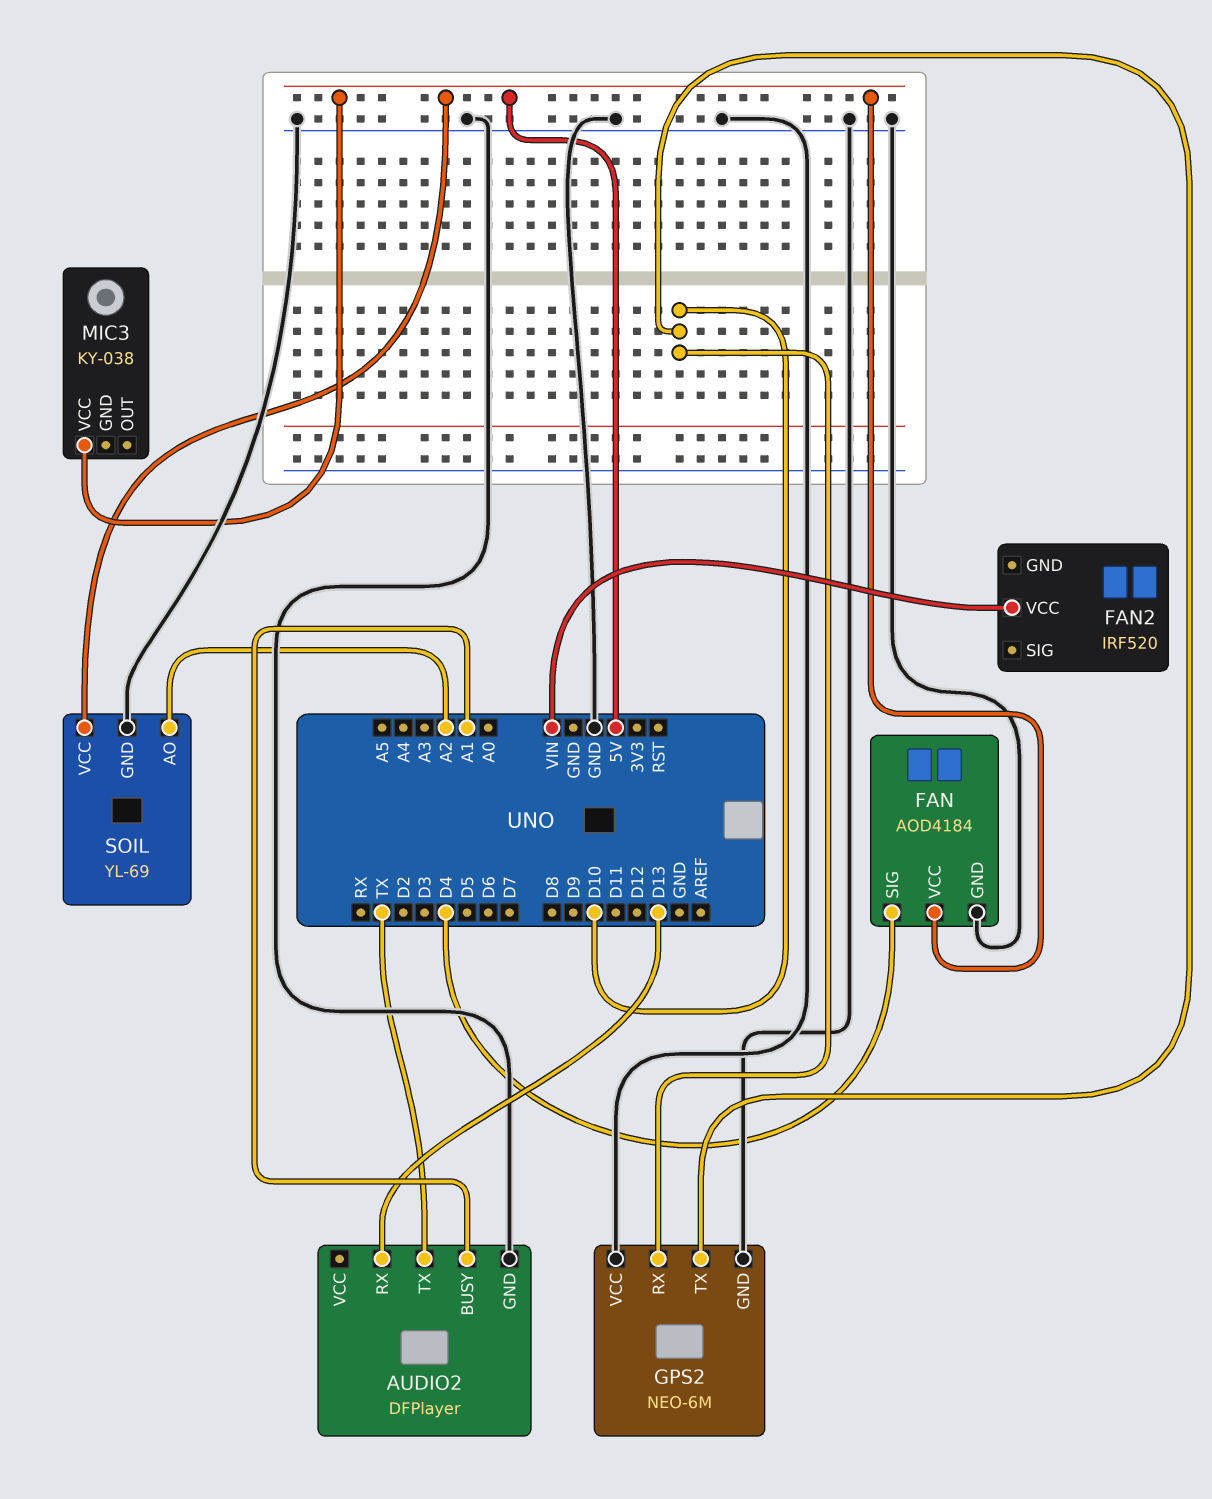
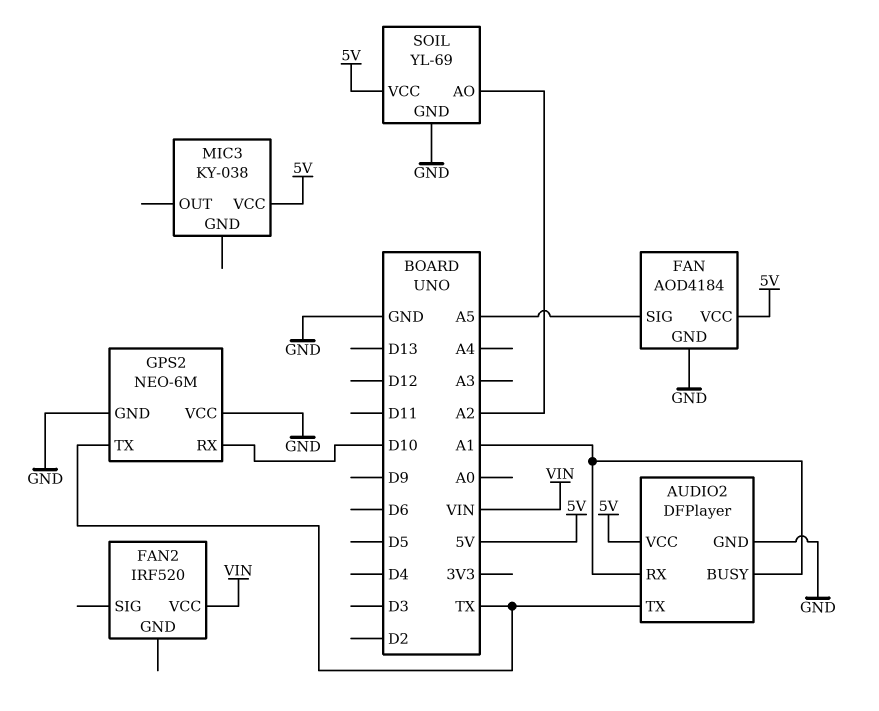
AUDIO2 pin RX: D13 -> A1
AUDIO2 pin VCC: none -> 5V
FAN pin SIG: D4 -> A5
GPS2 pin TX: D10 -> TX

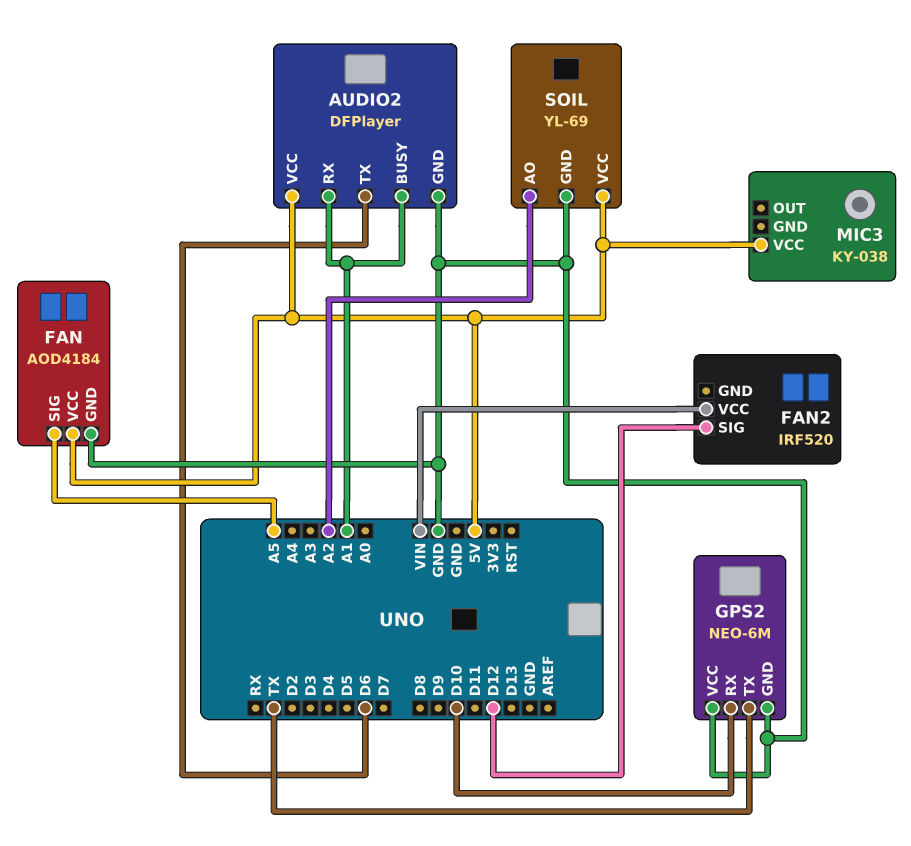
AUDIO2 pin TX: TX -> D6
FAN2 pin SIG: none -> D12

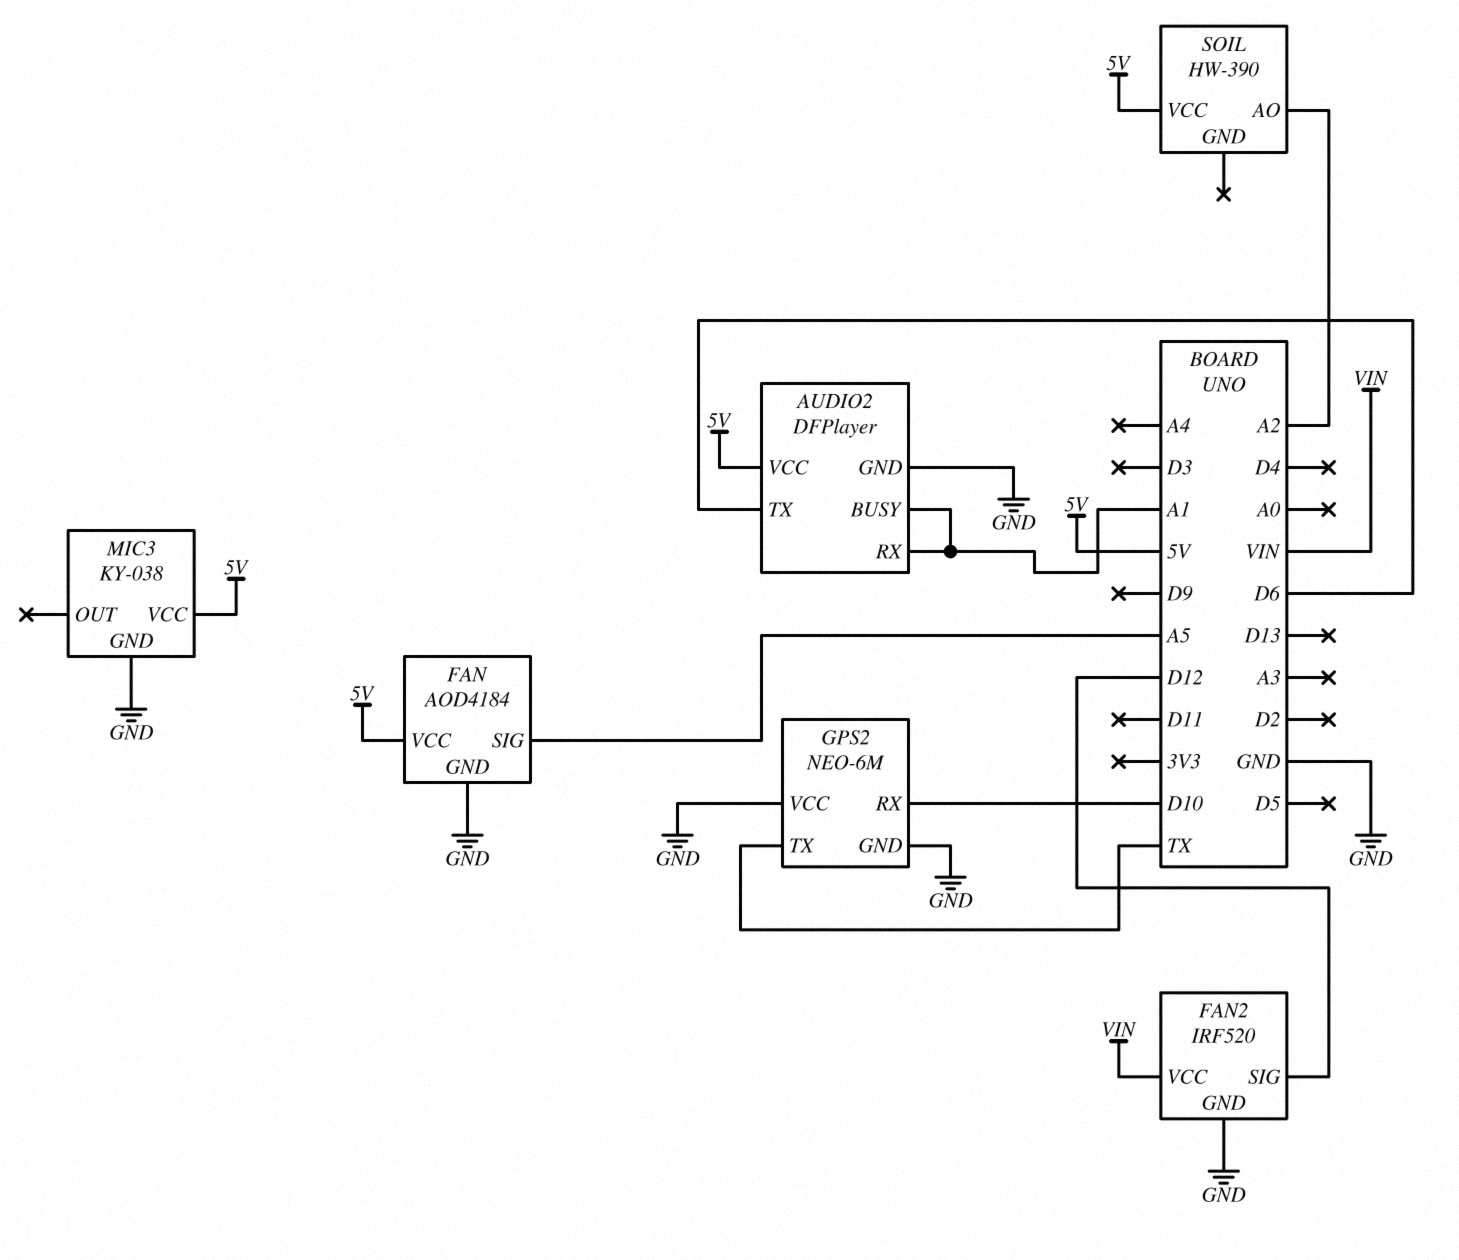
FAN2 pin GND: none -> GND
MIC3 pin GND: none -> GND
SOIL: YL-69 -> HW-390
SOIL pin GND: GND -> none

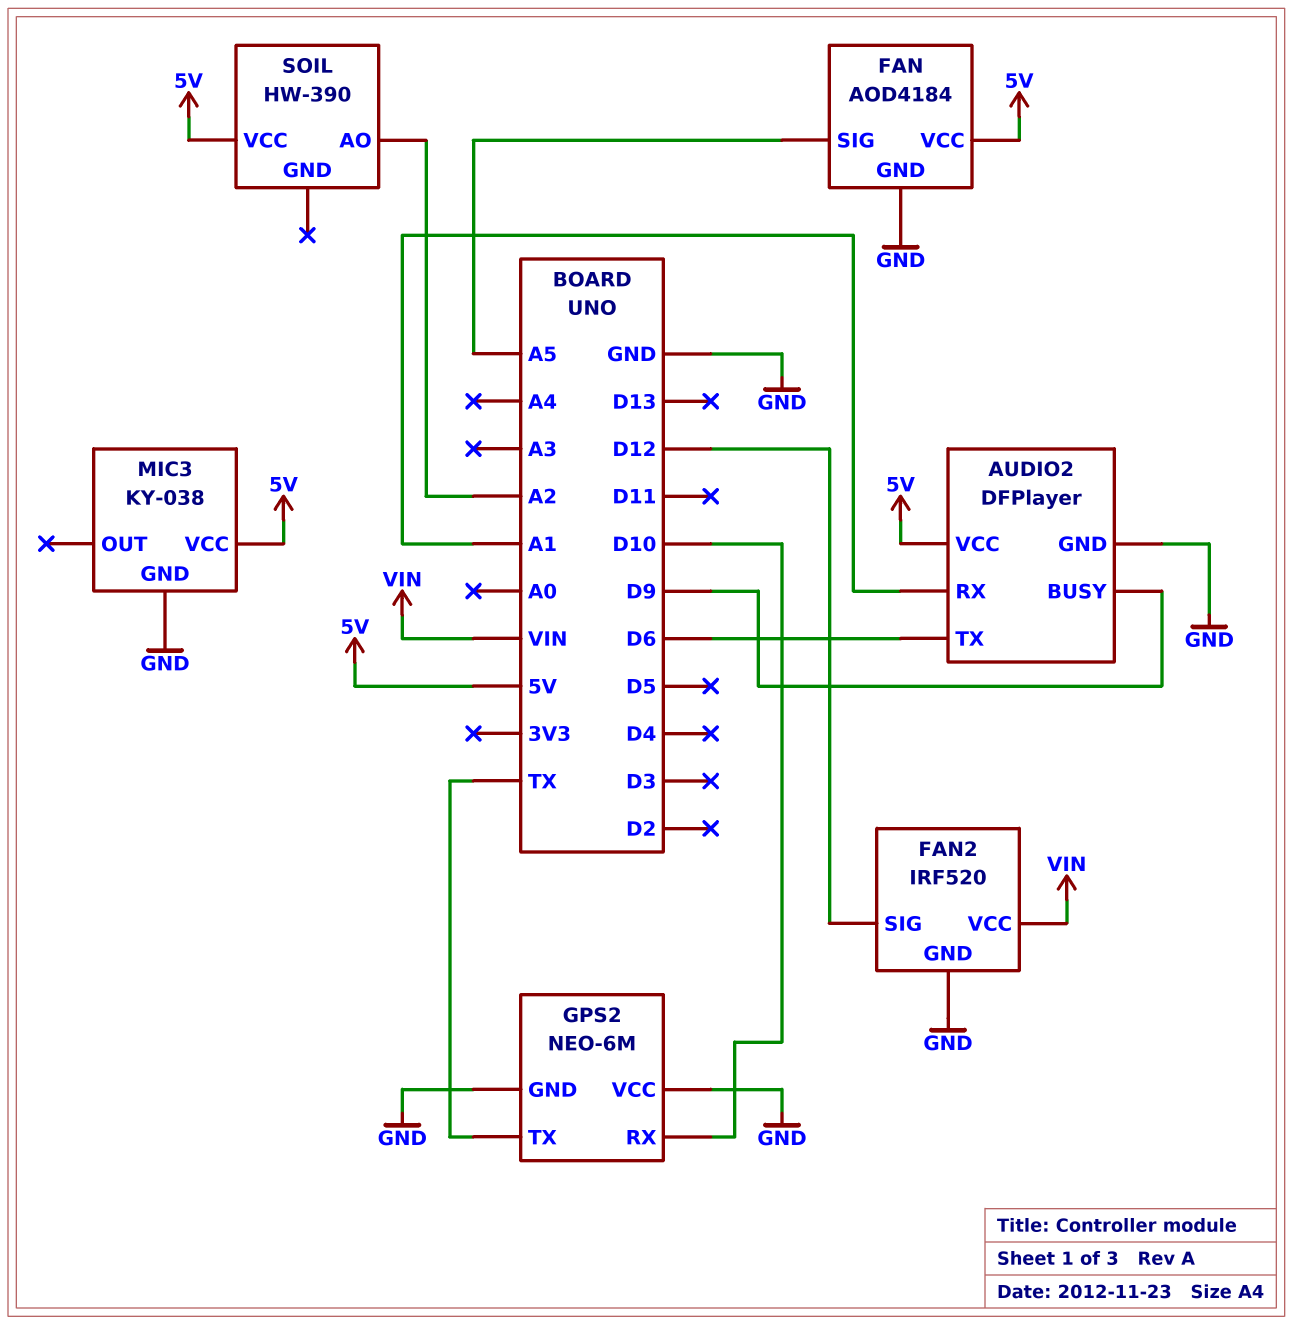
AUDIO2 pin BUSY: A1 -> D9

